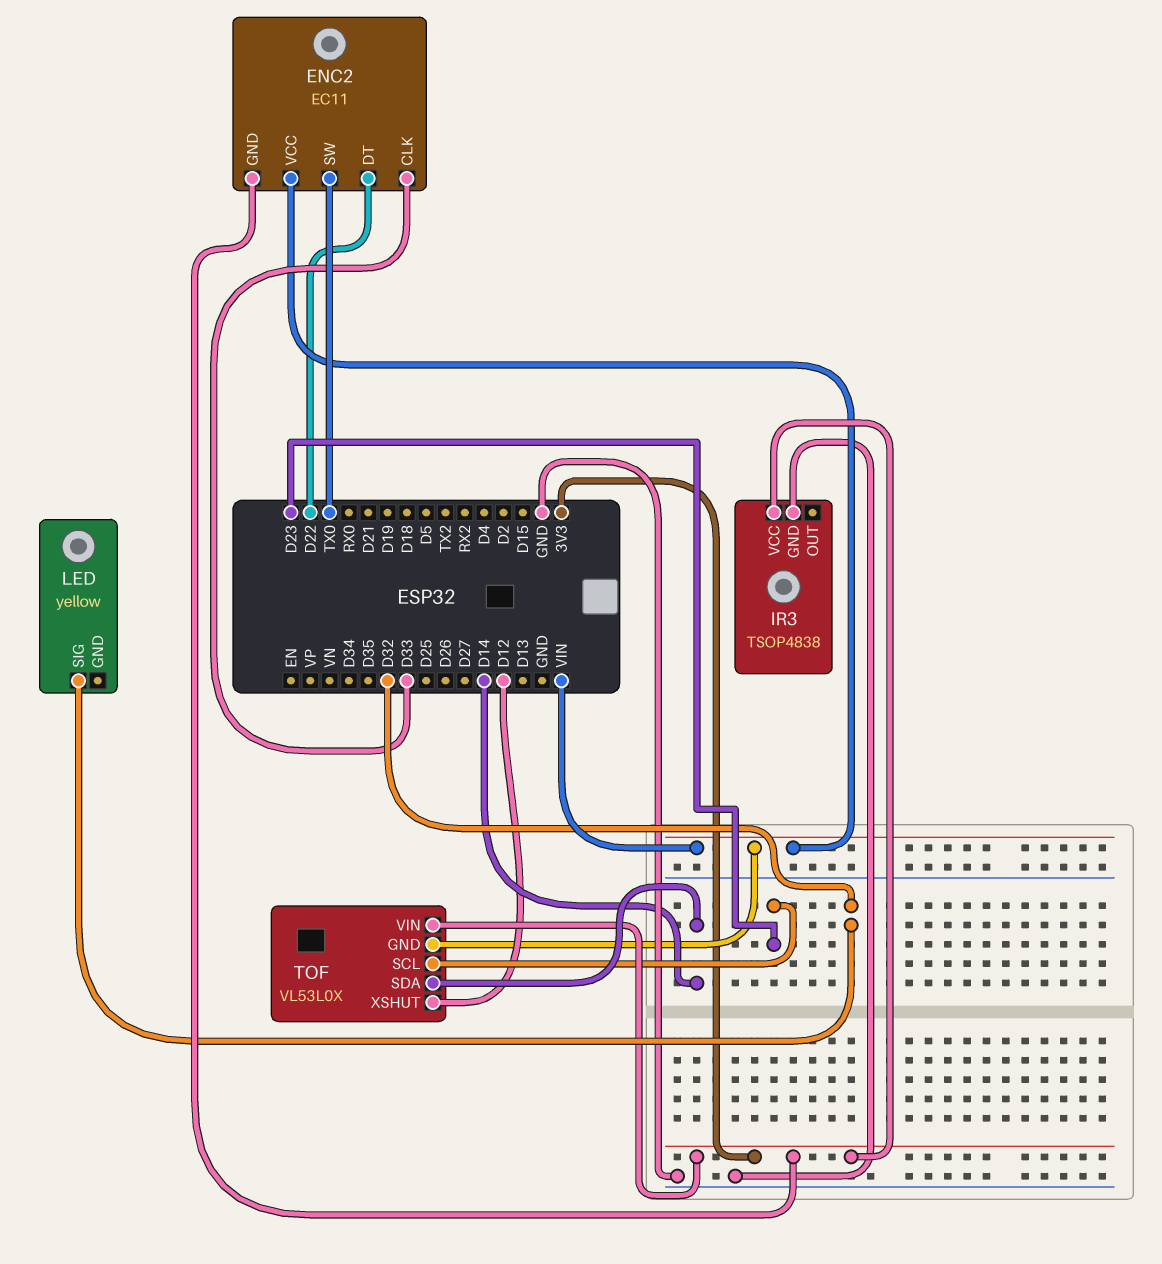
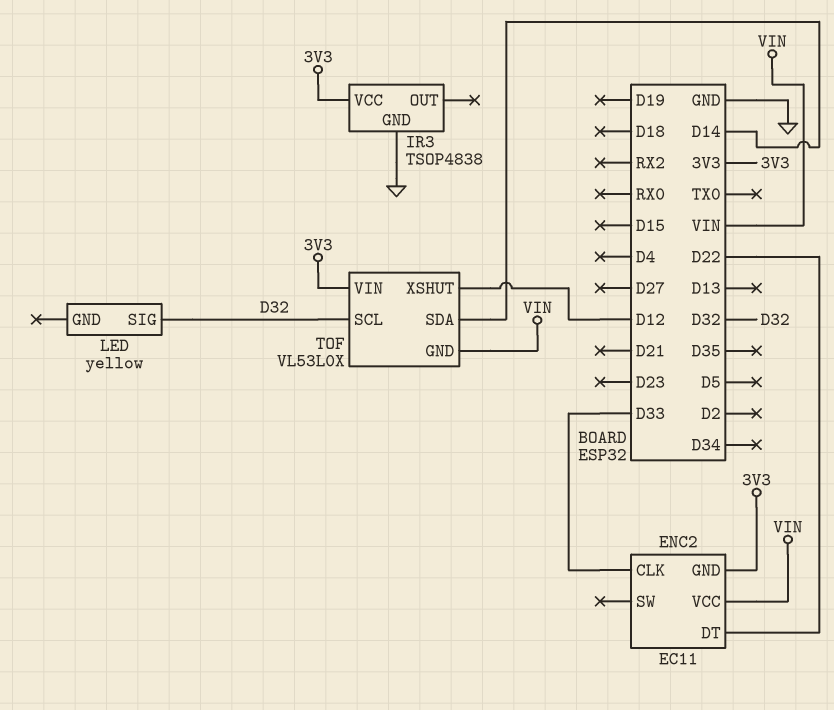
ENC2 pin SW: TX0 -> none
TOF pin SCL: D23 -> D32

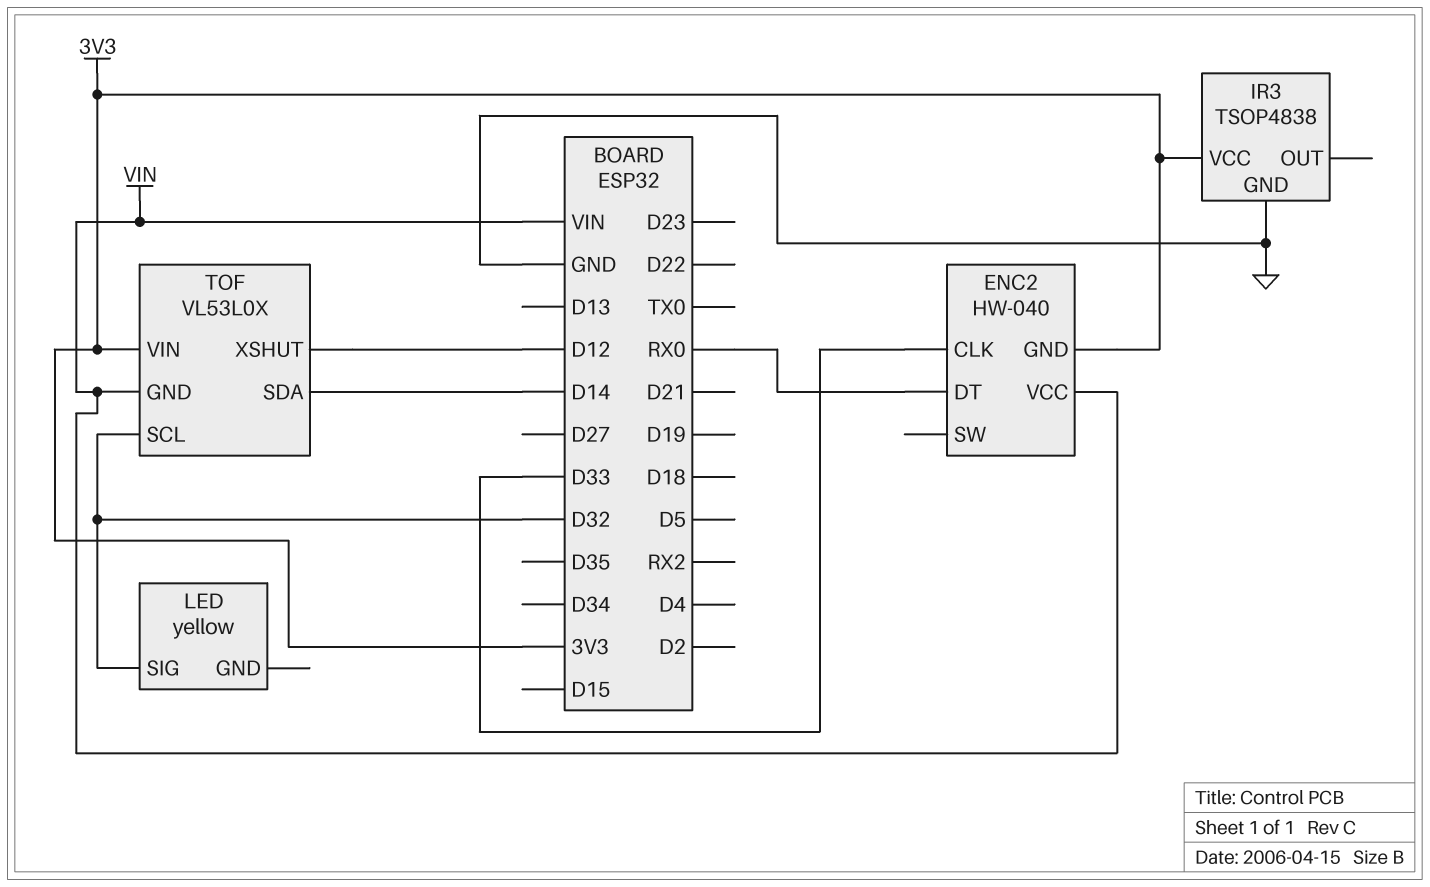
ENC2: EC11 -> HW-040
ENC2 pin DT: D22 -> RX0

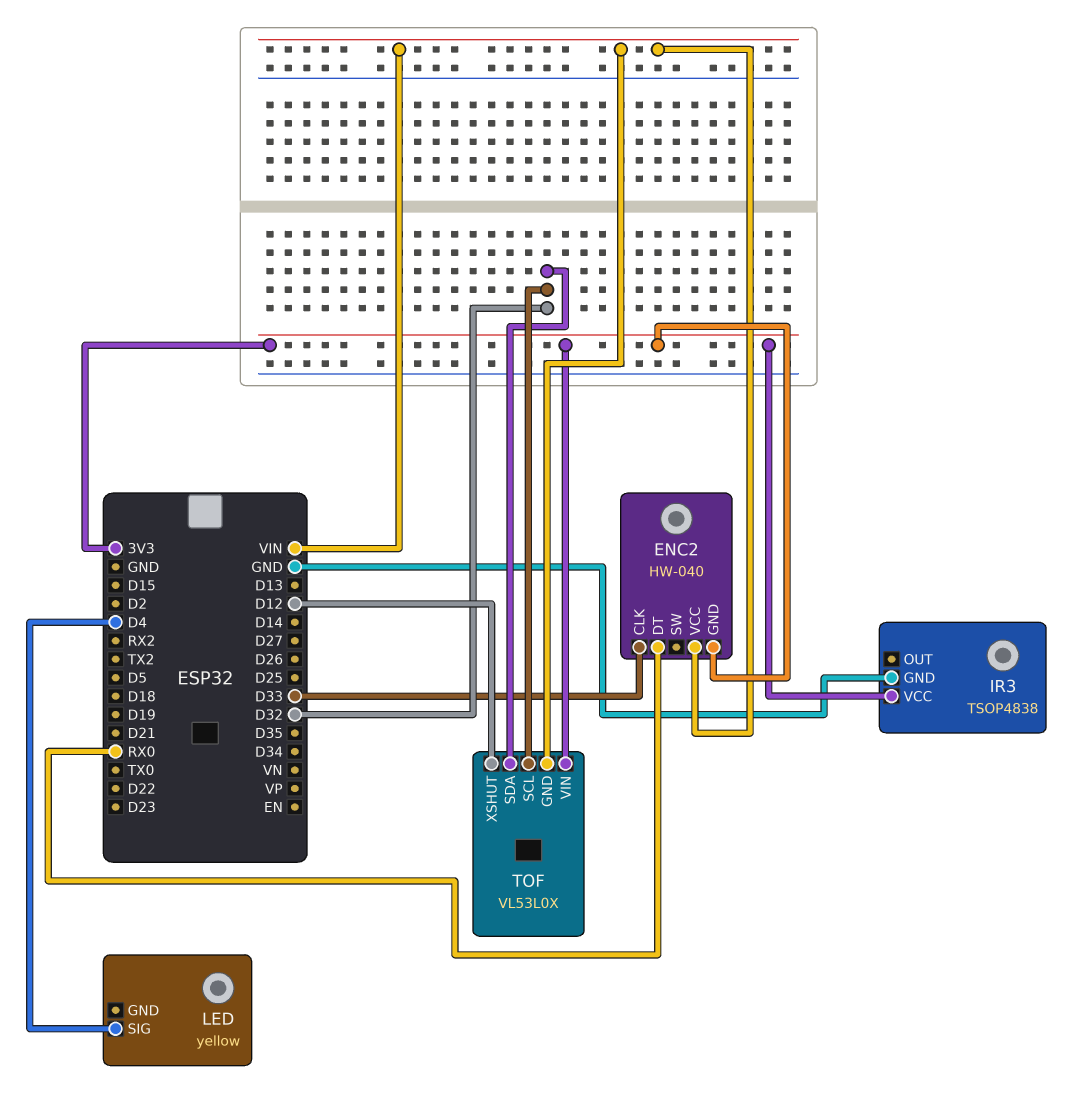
LED pin SIG: D32 -> D4
TOF pin SDA: D14 -> D32

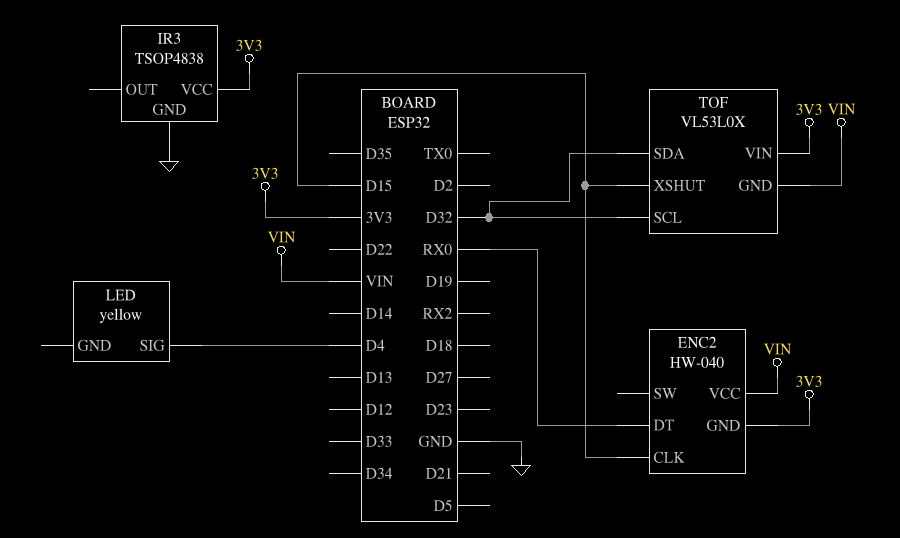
ENC2 pin CLK: D33 -> D15
TOF pin XSHUT: D12 -> D15

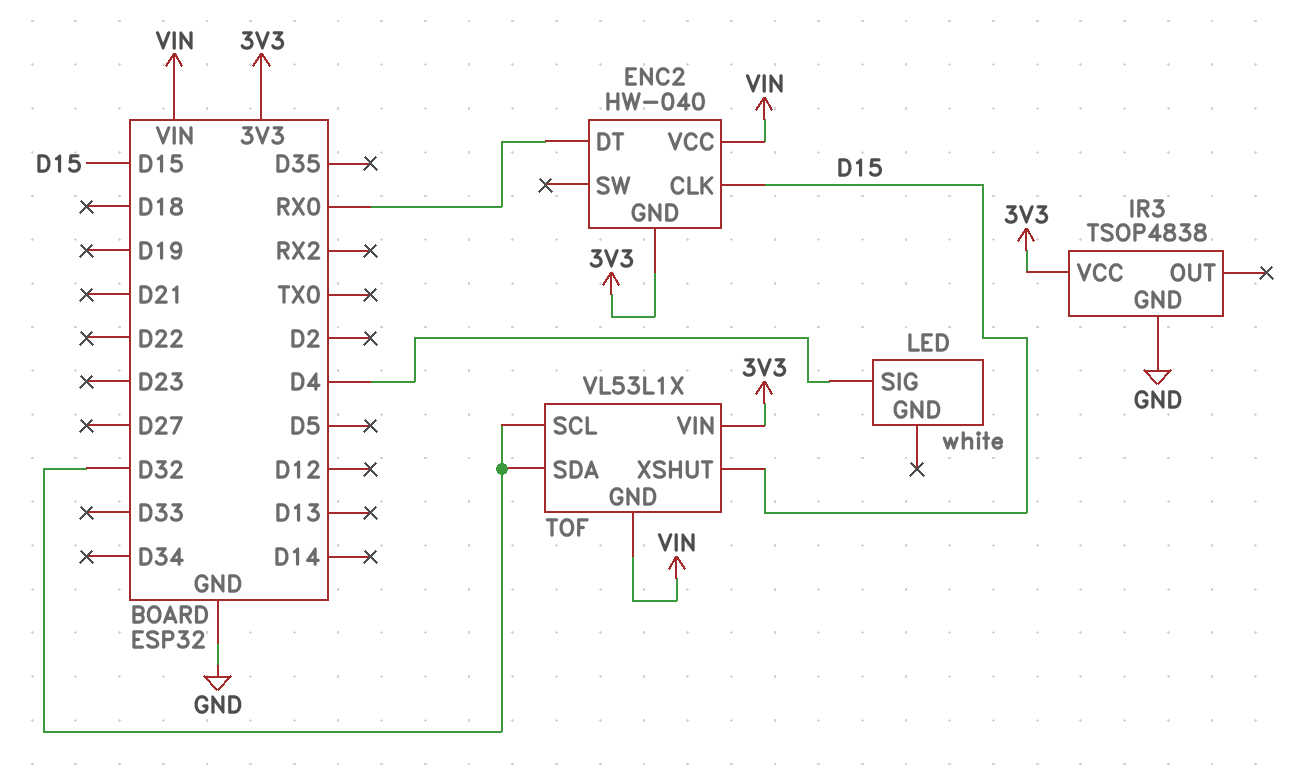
LED: yellow -> white
TOF: VL53L0X -> VL53L1X

